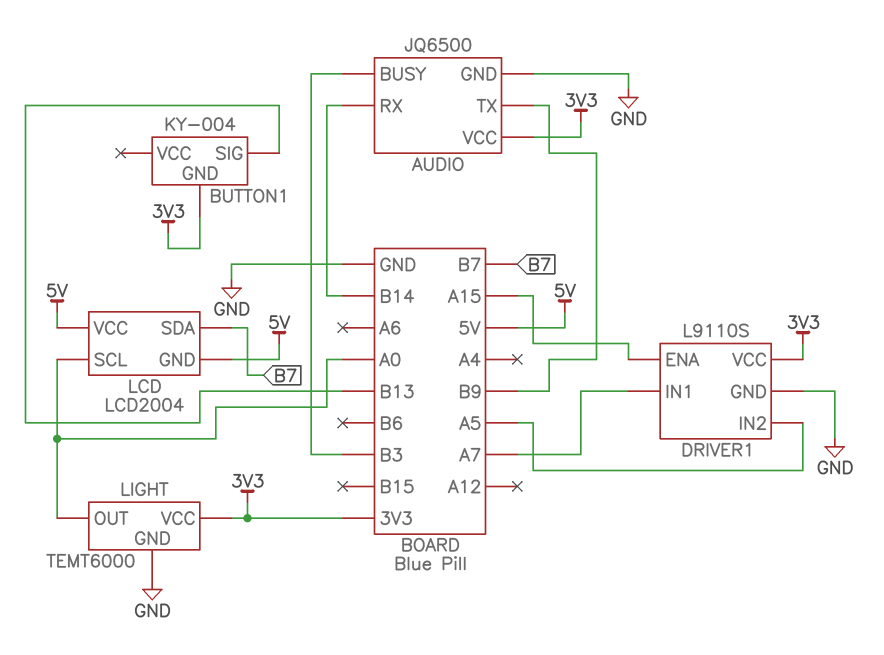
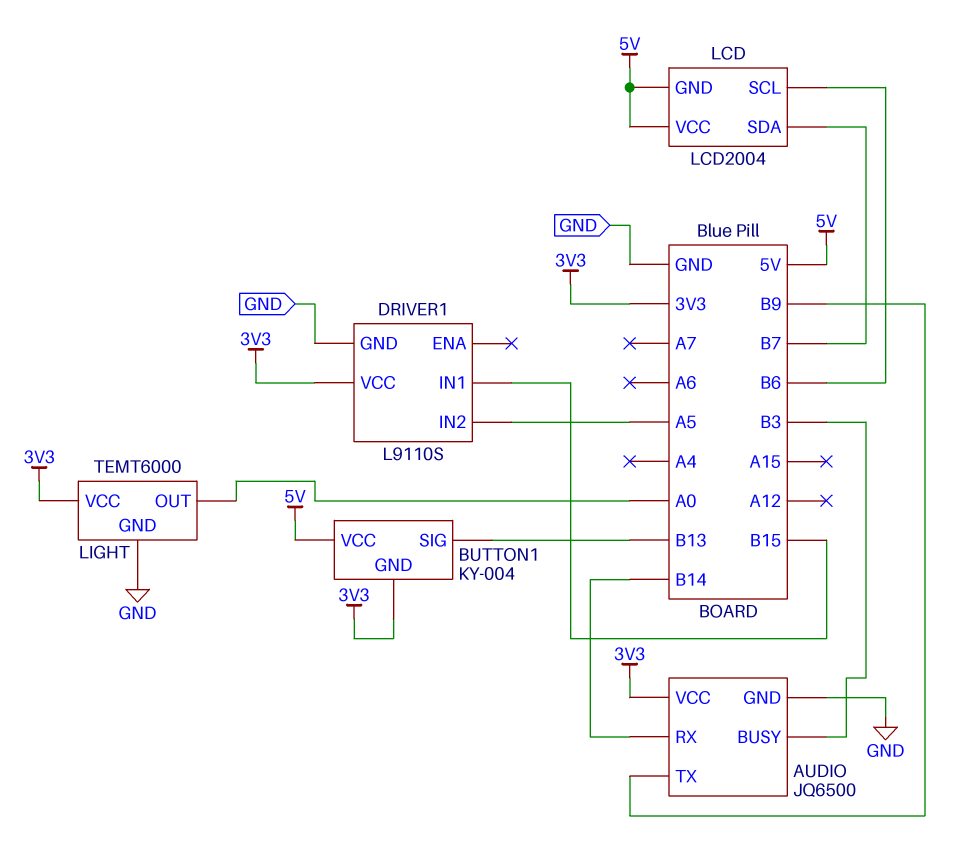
BUTTON1 pin VCC: none -> 5V
DRIVER1 pin ENA: A15 -> none
DRIVER1 pin IN1: A7 -> B15
LCD pin SCL: A0 -> B6

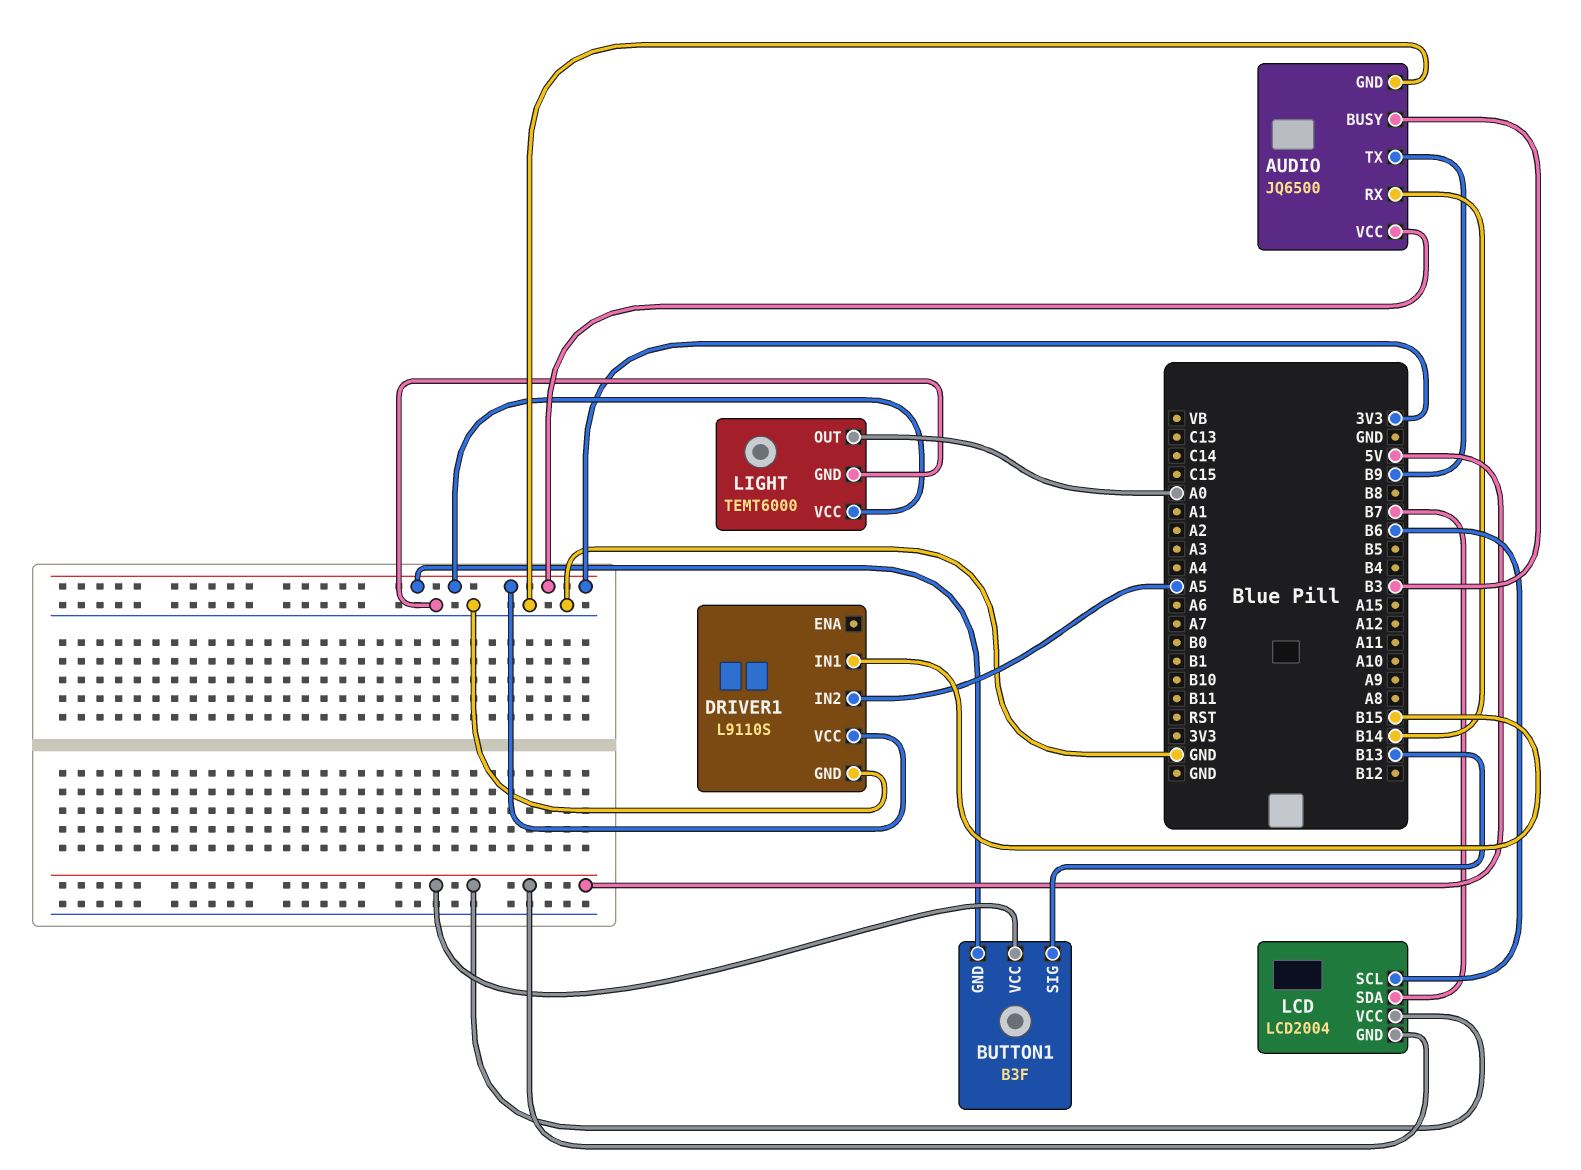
BUTTON1: KY-004 -> B3F

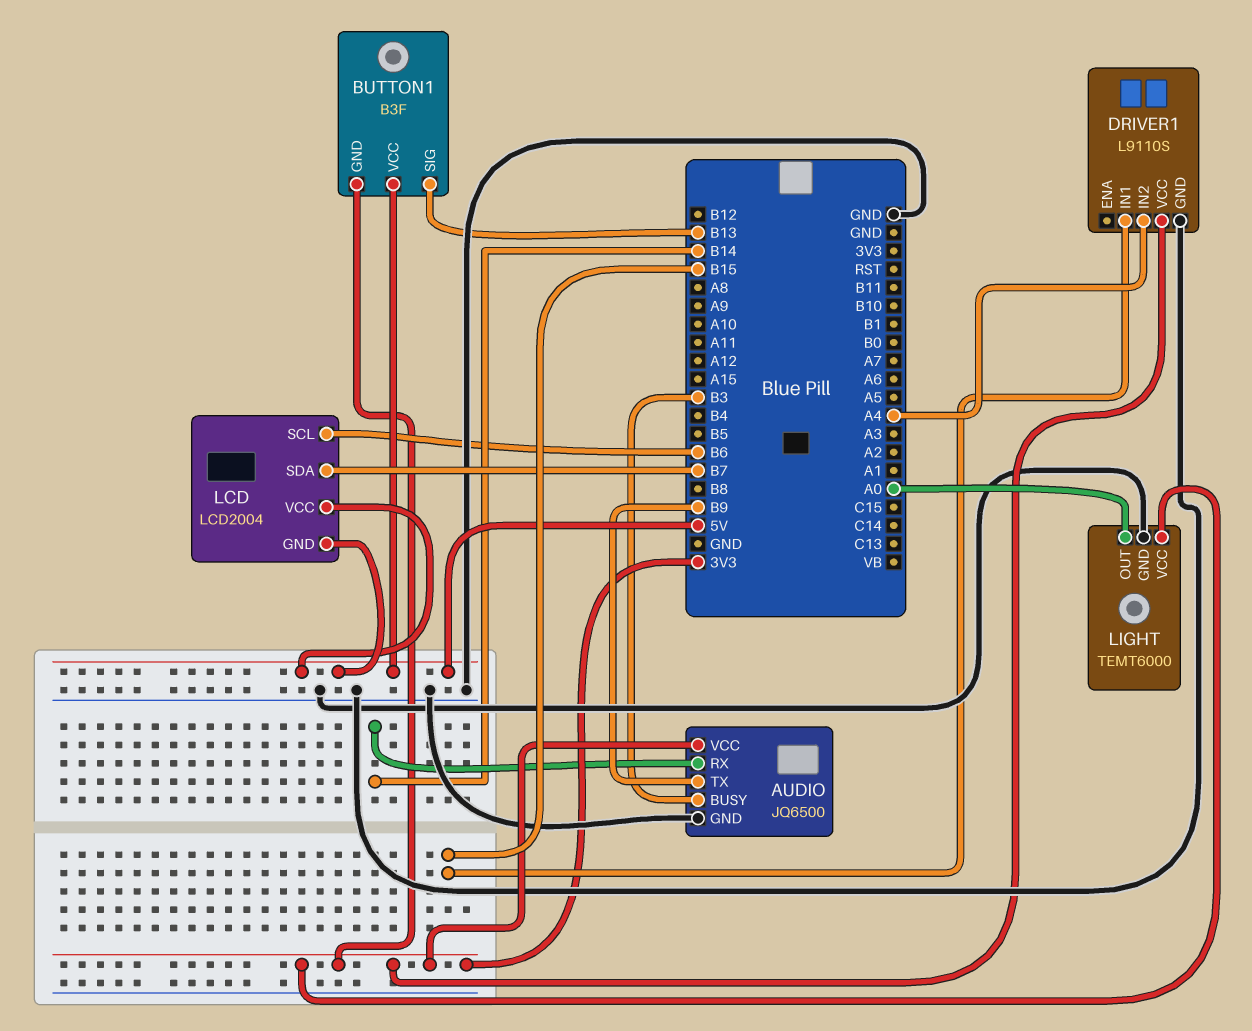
DRIVER1 pin IN2: A5 -> A4

